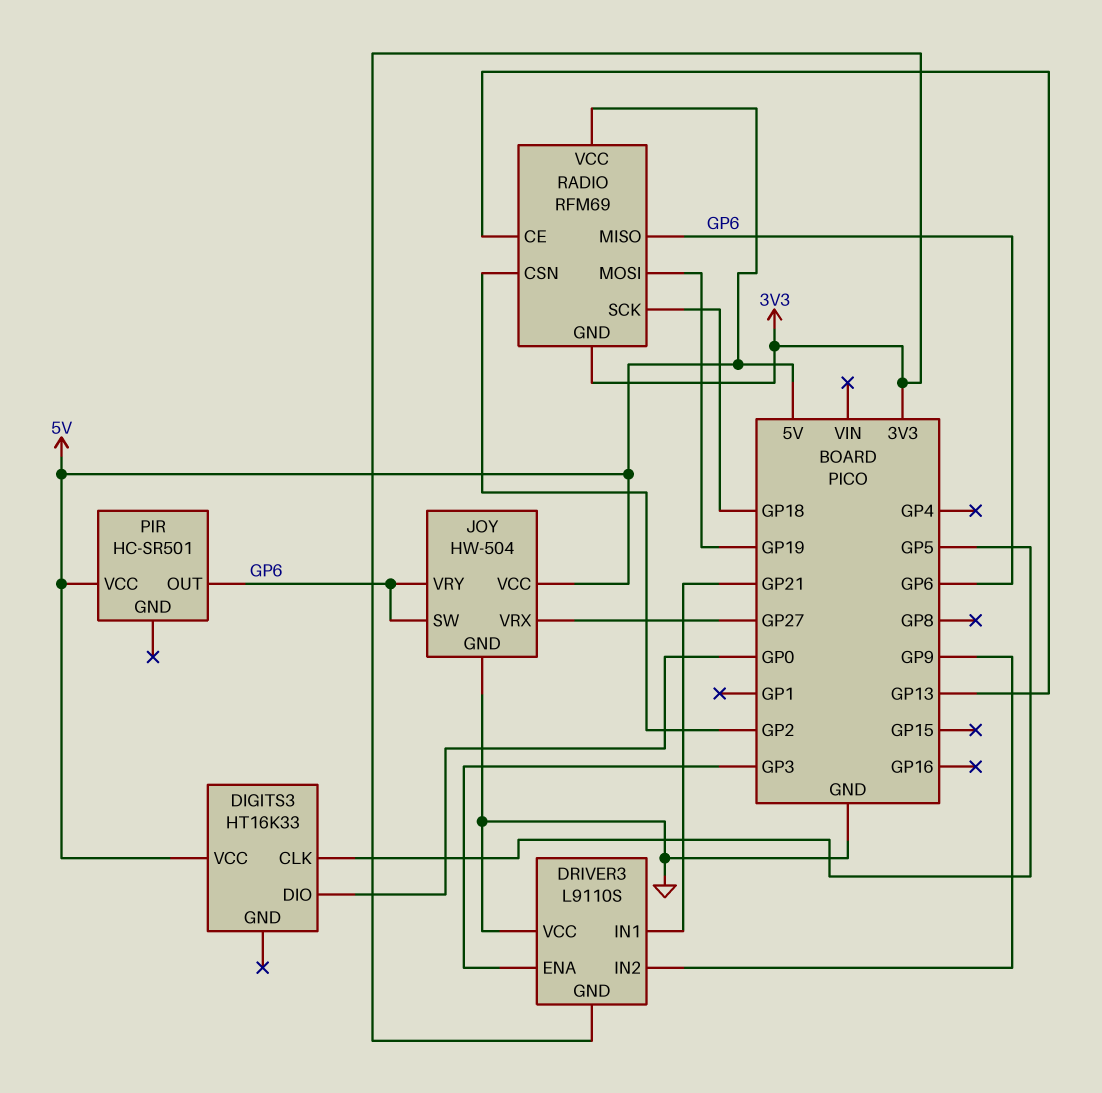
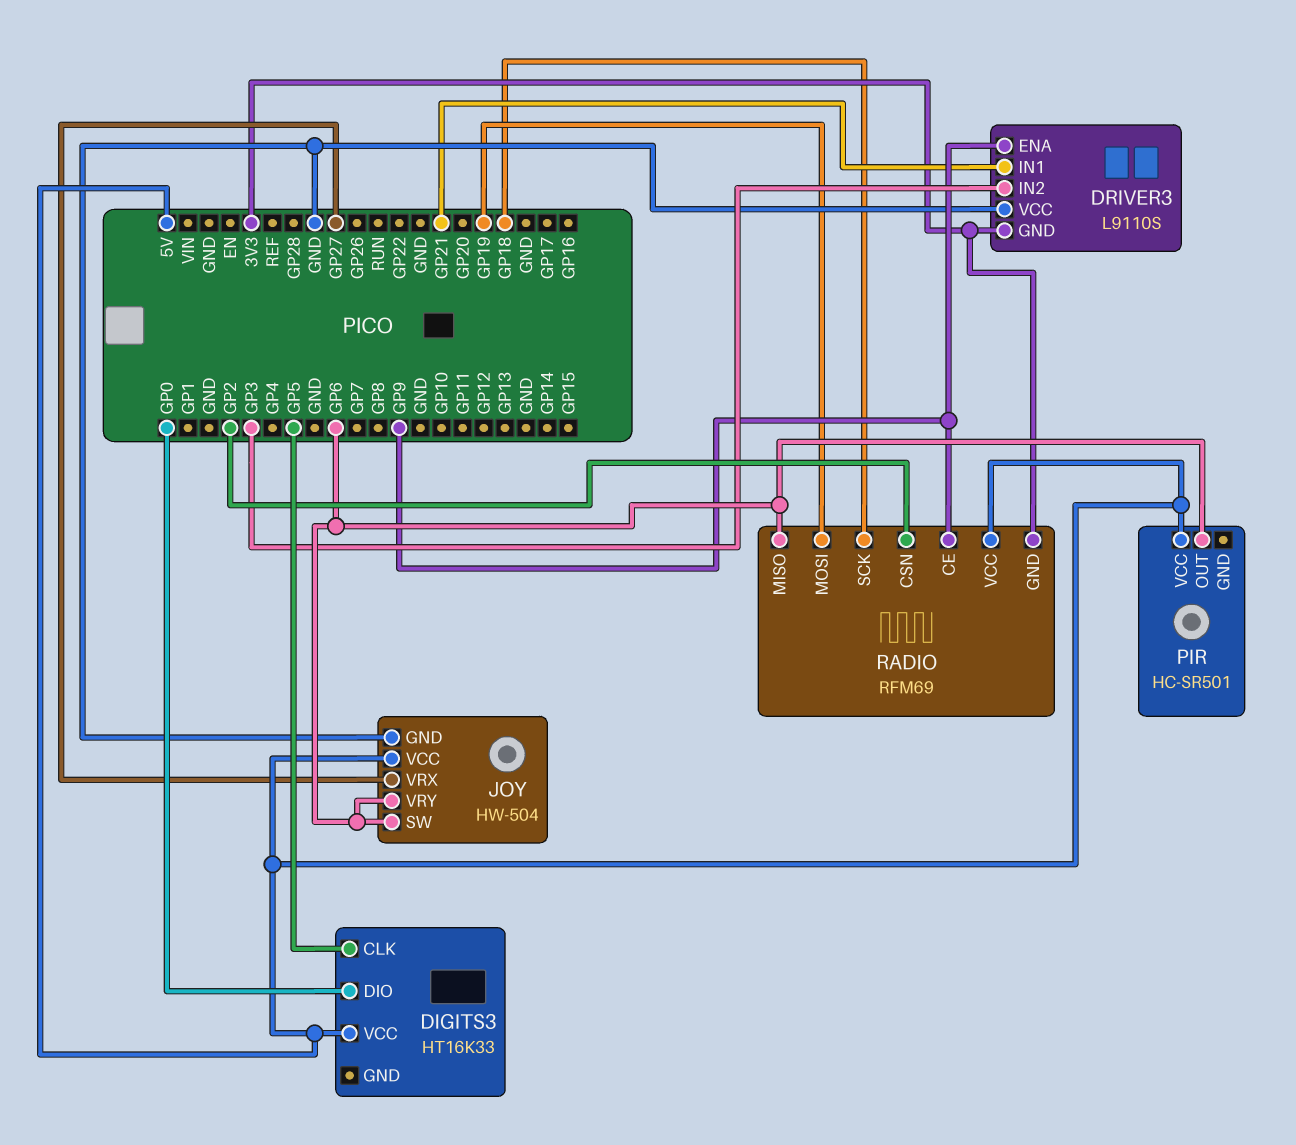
DRIVER3 pin ENA: GP3 -> GP9
DRIVER3 pin IN2: GP9 -> GP3
RADIO pin CE: GP13 -> GP9

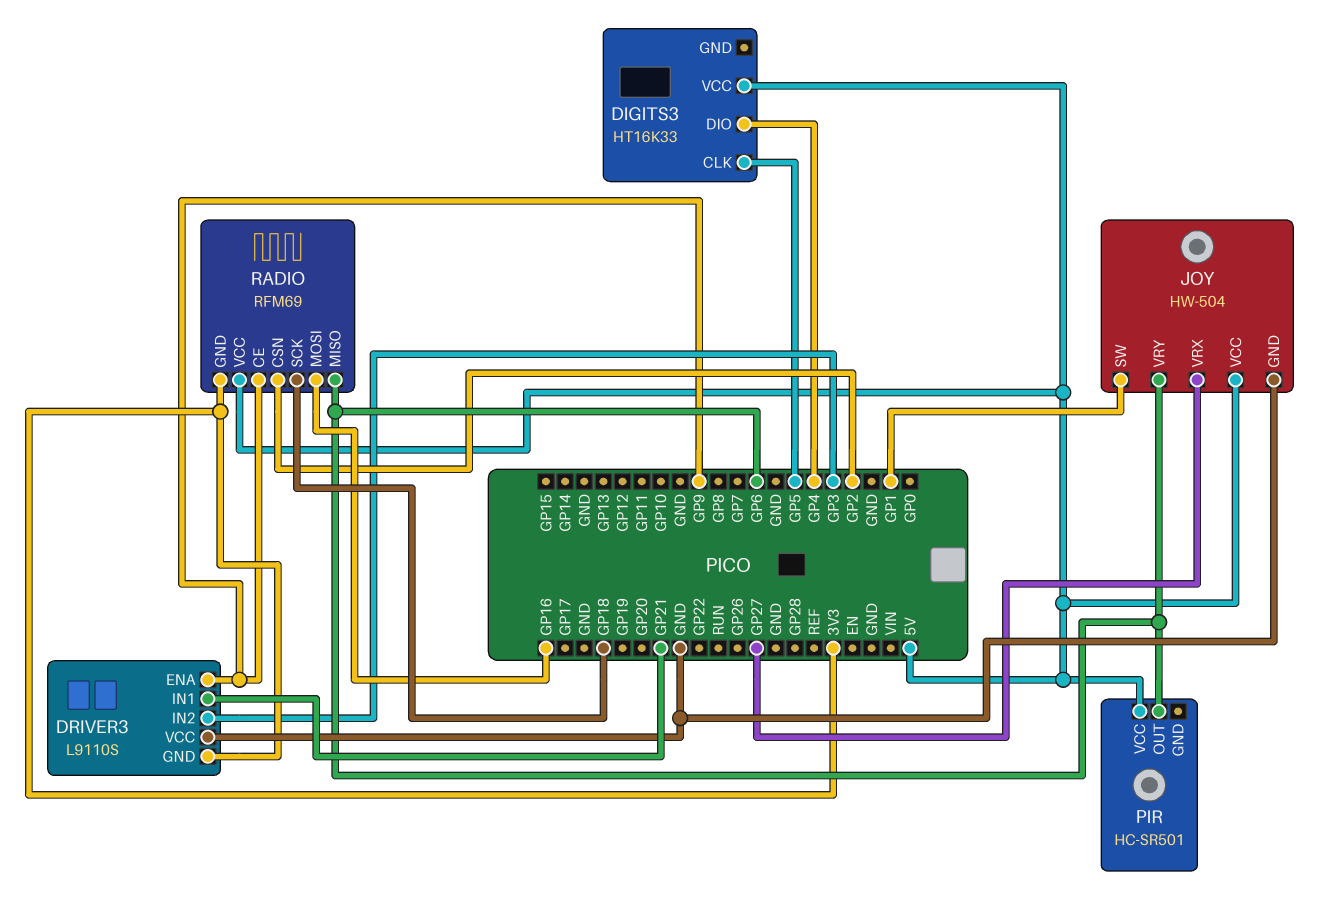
DIGITS3 pin DIO: GP0 -> GP4
JOY pin SW: GP6 -> GP1
RADIO pin MOSI: GP19 -> GP16

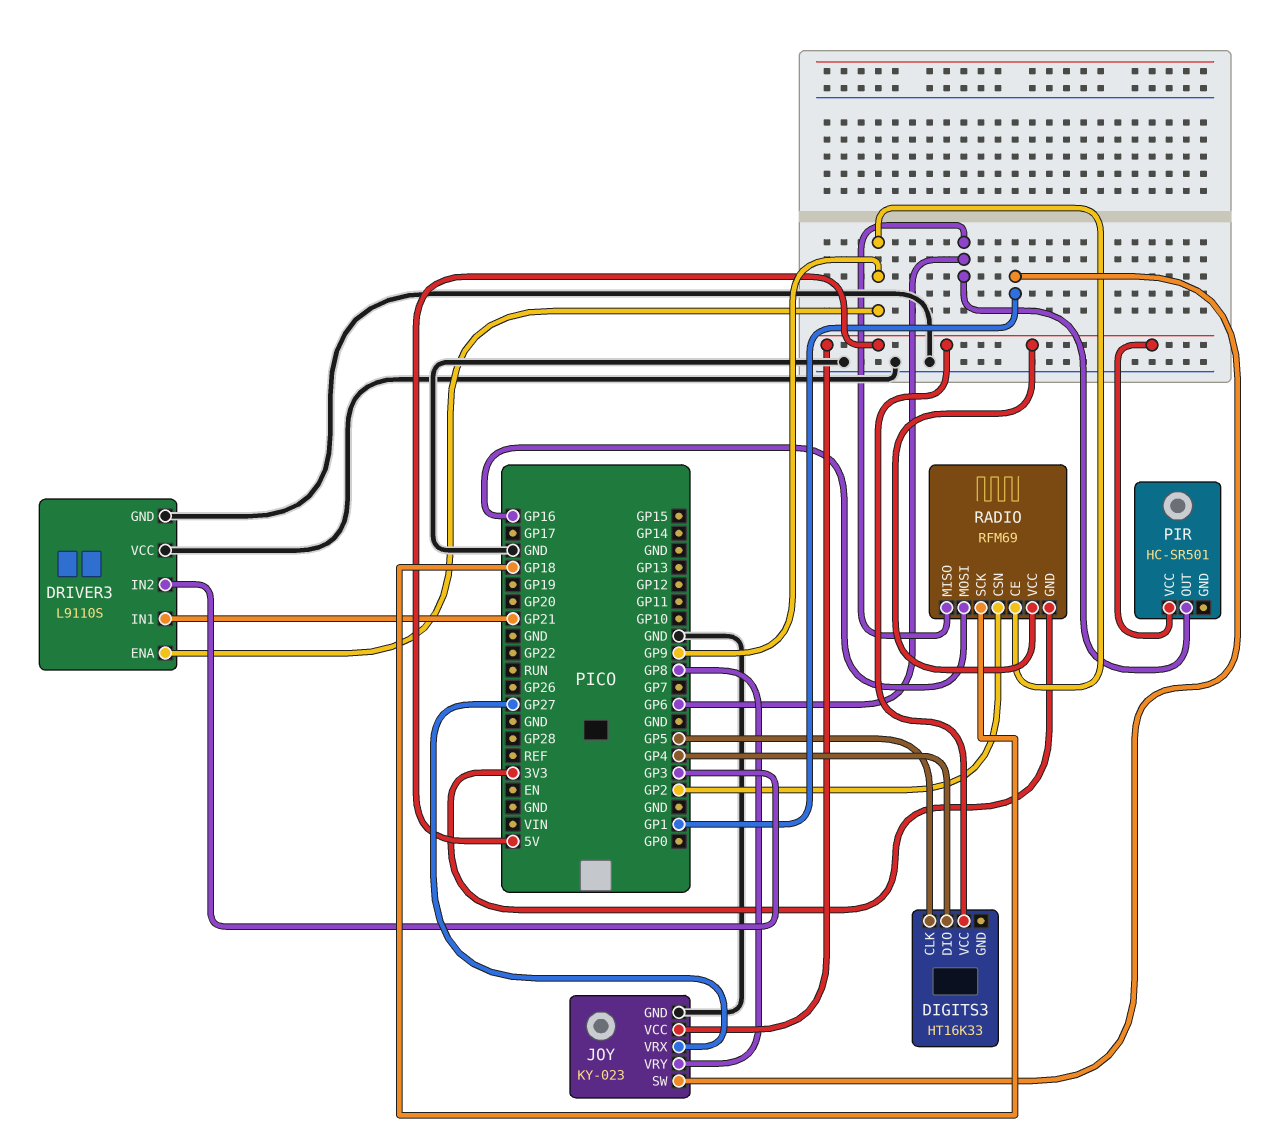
DRIVER3 pin GND: 3V3 -> GND
JOY: HW-504 -> KY-023
JOY pin VRY: GP6 -> GP8

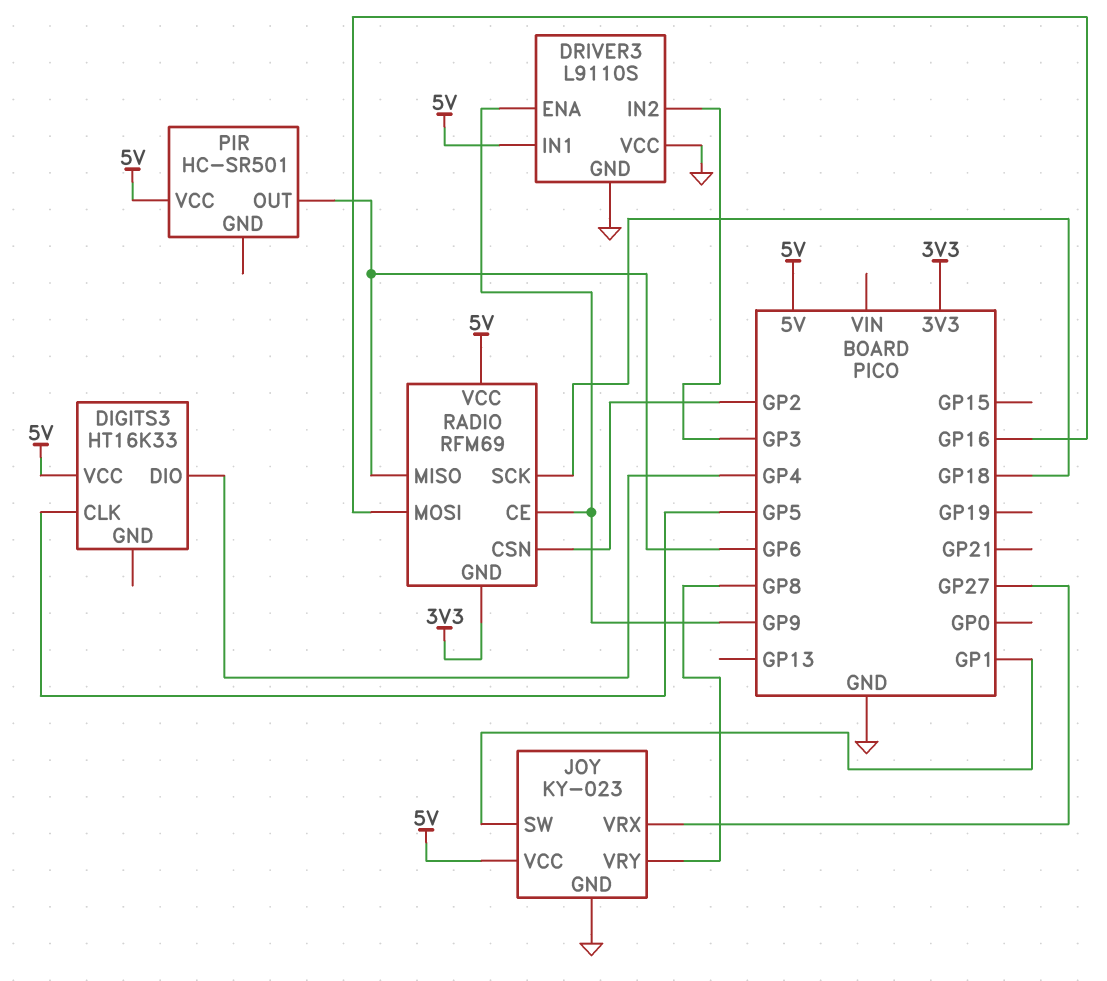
DRIVER3 pin IN1: GP21 -> 5V

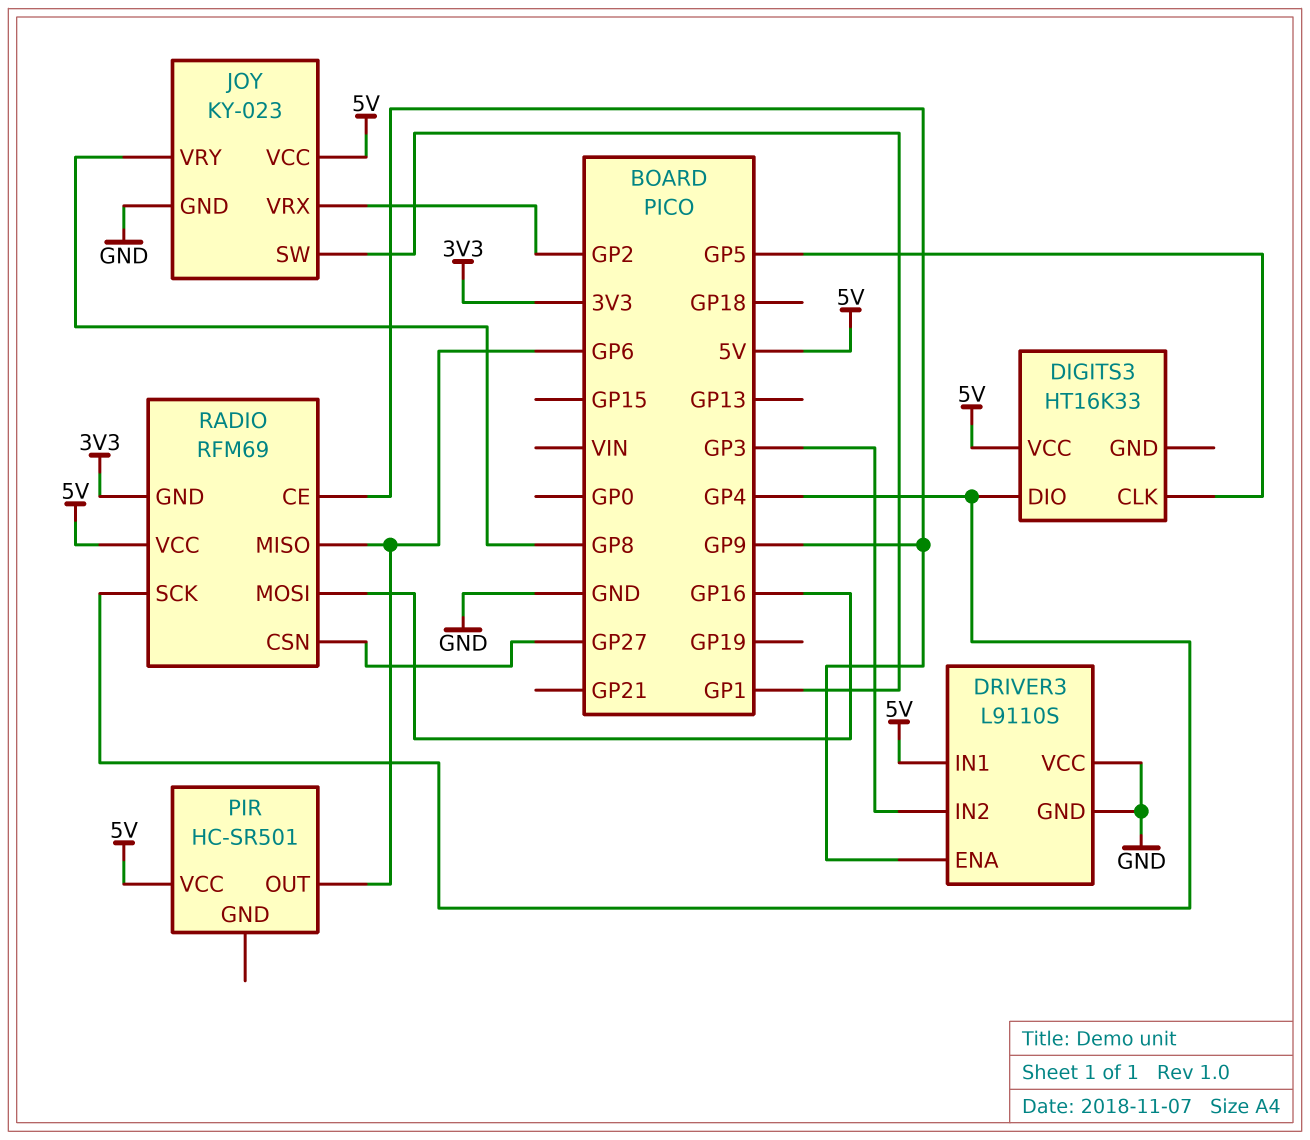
JOY pin VRX: GP27 -> GP2
RADIO pin CSN: GP2 -> GP27
RADIO pin SCK: GP18 -> GP4

